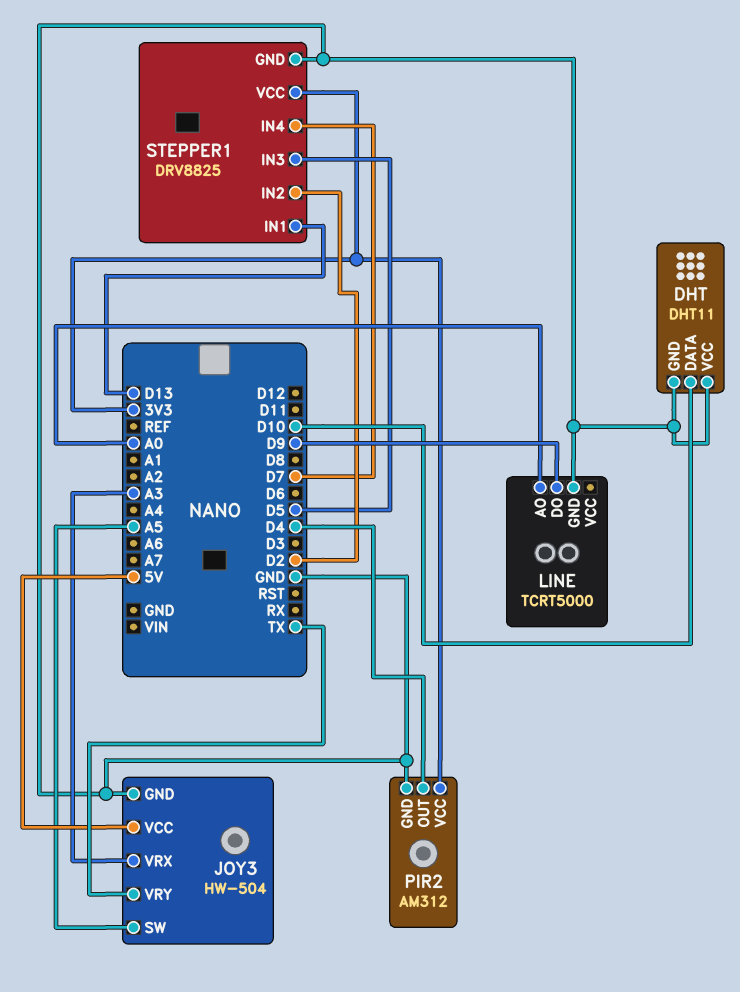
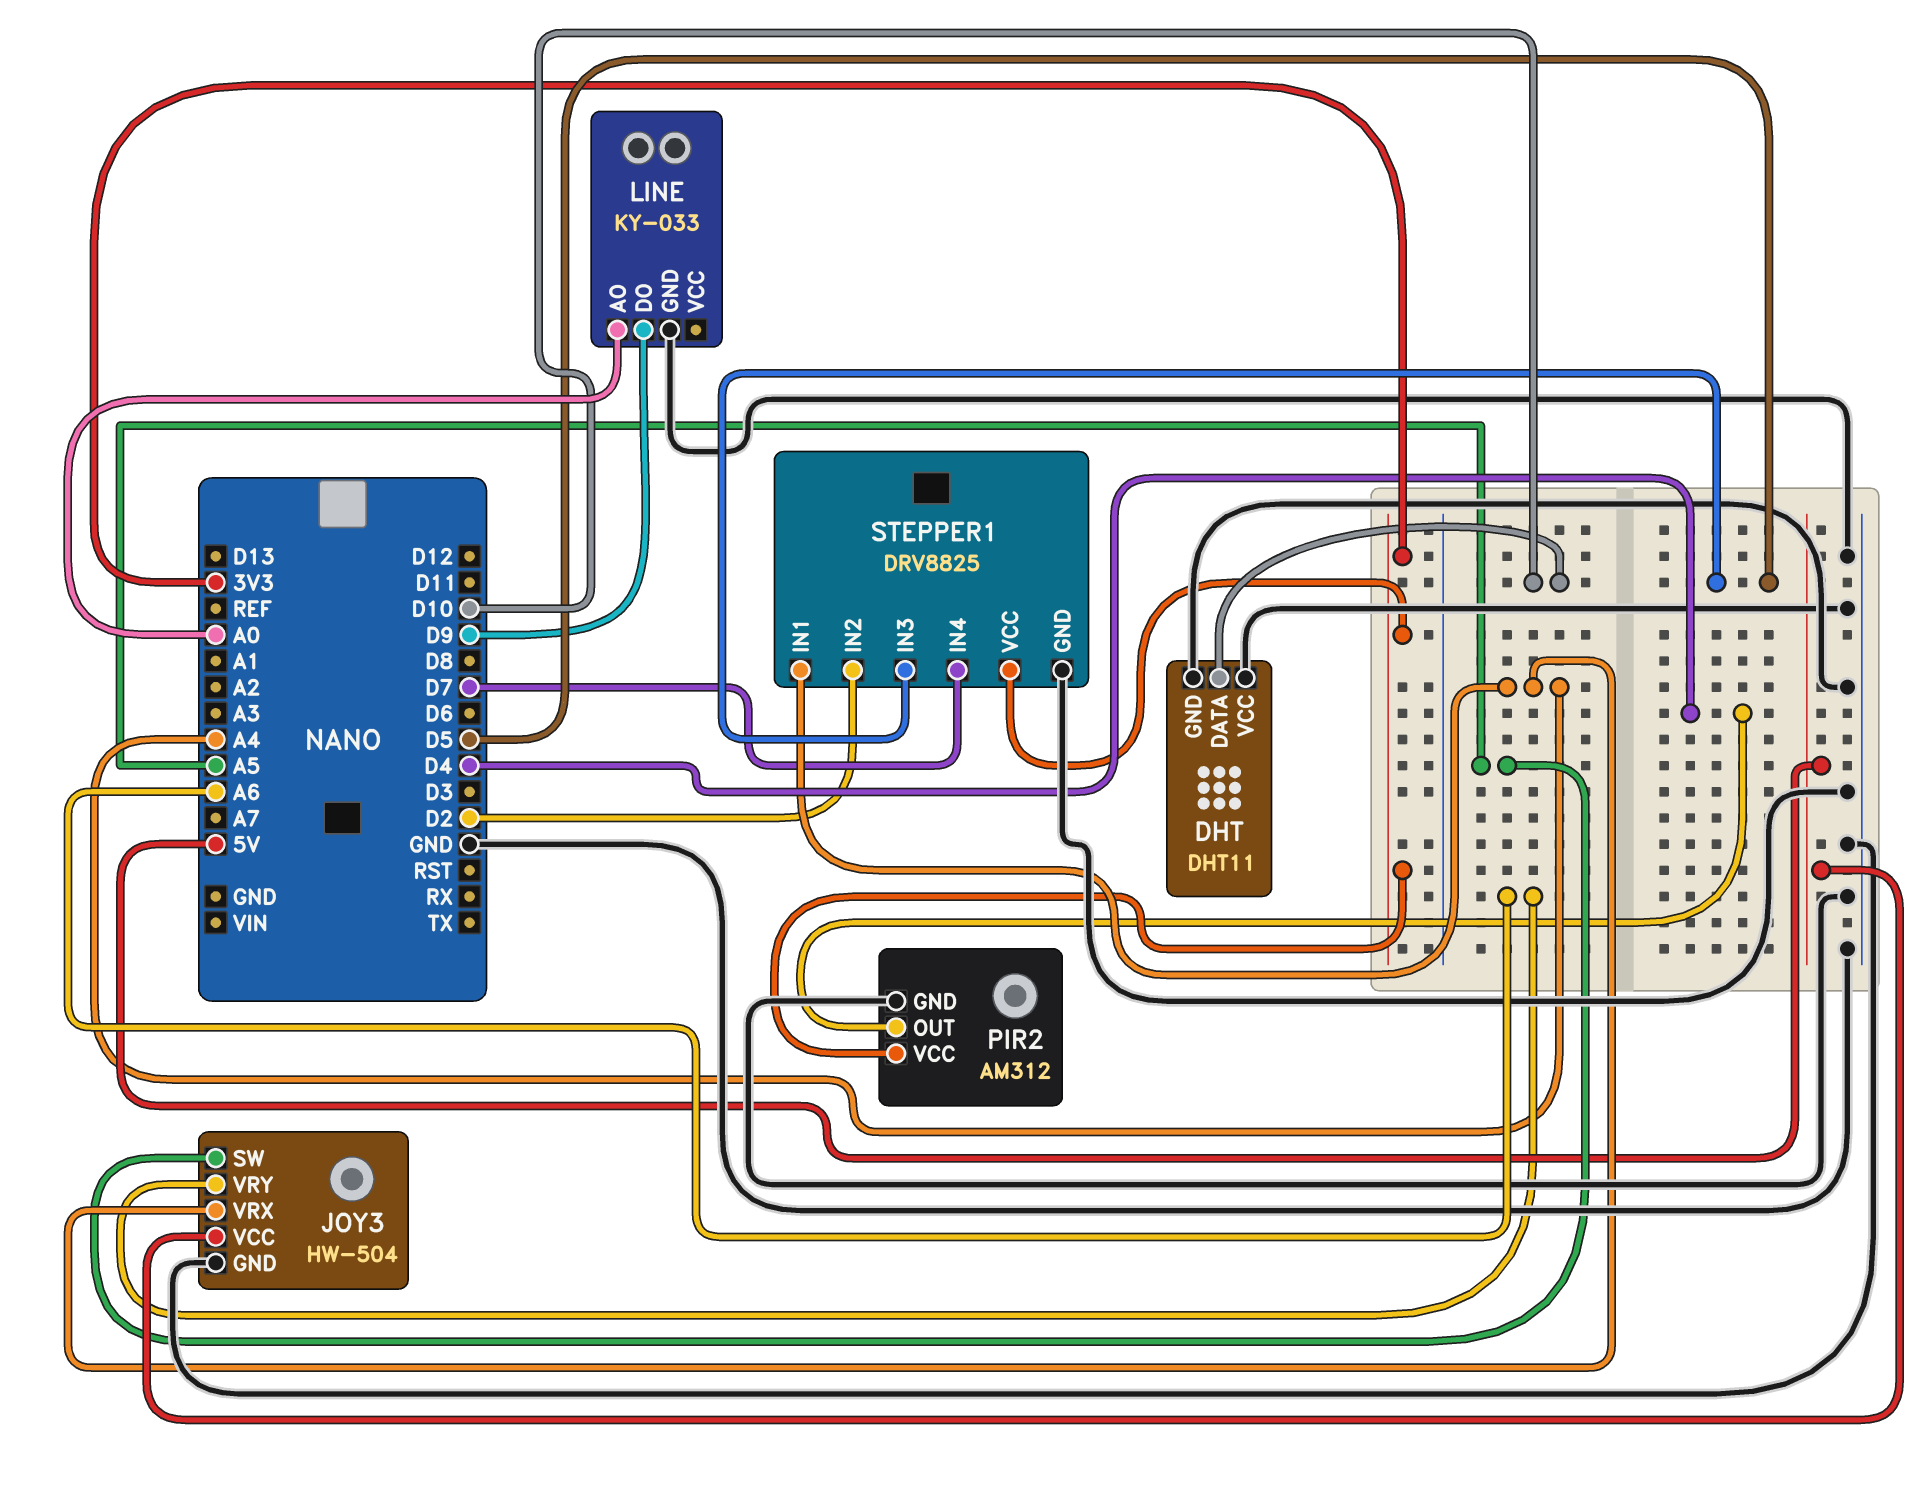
JOY3 pin VRX: A3 -> A4
JOY3 pin VRY: TX -> A6
LINE: TCRT5000 -> KY-033
STEPPER1 pin IN1: D13 -> A4

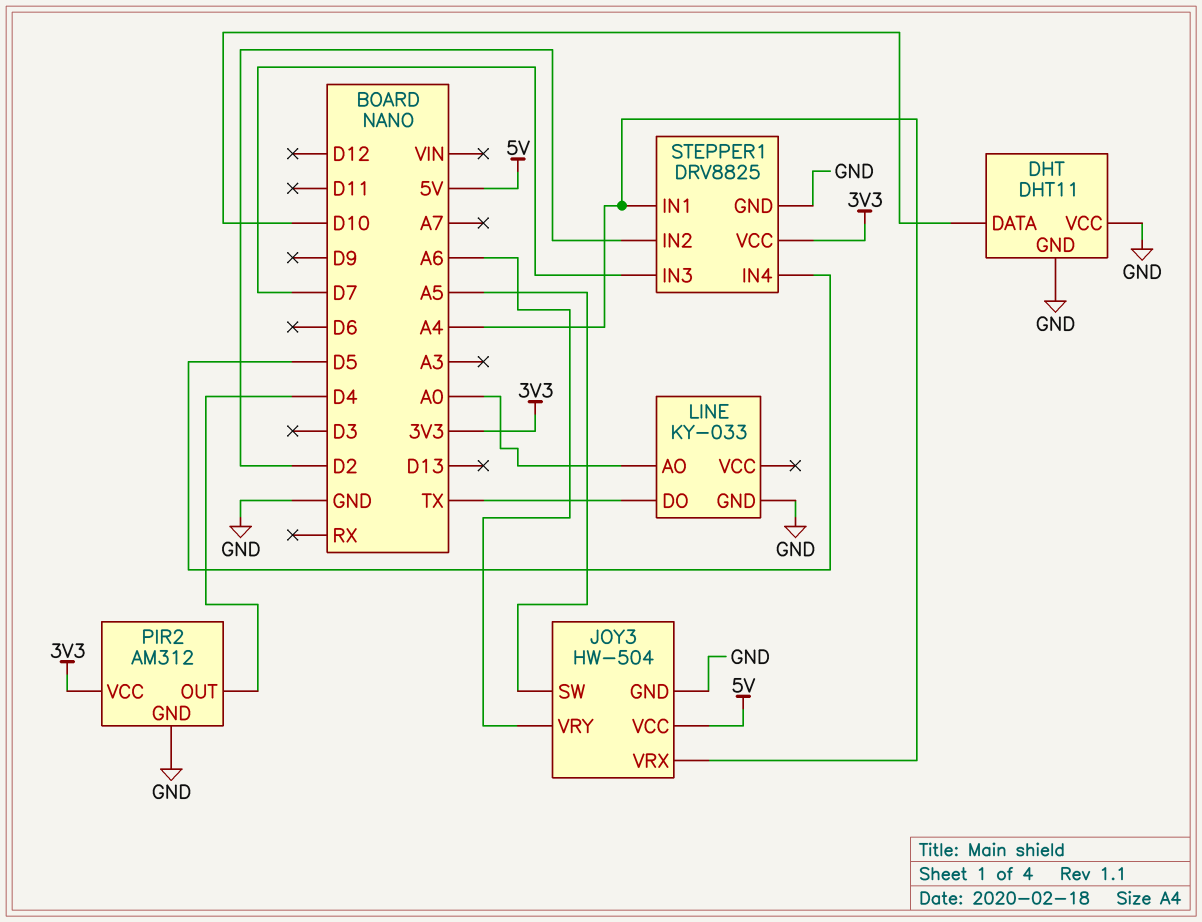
LINE pin DO: D9 -> TX
STEPPER1 pin IN3: D5 -> D7
STEPPER1 pin IN4: D7 -> D5

